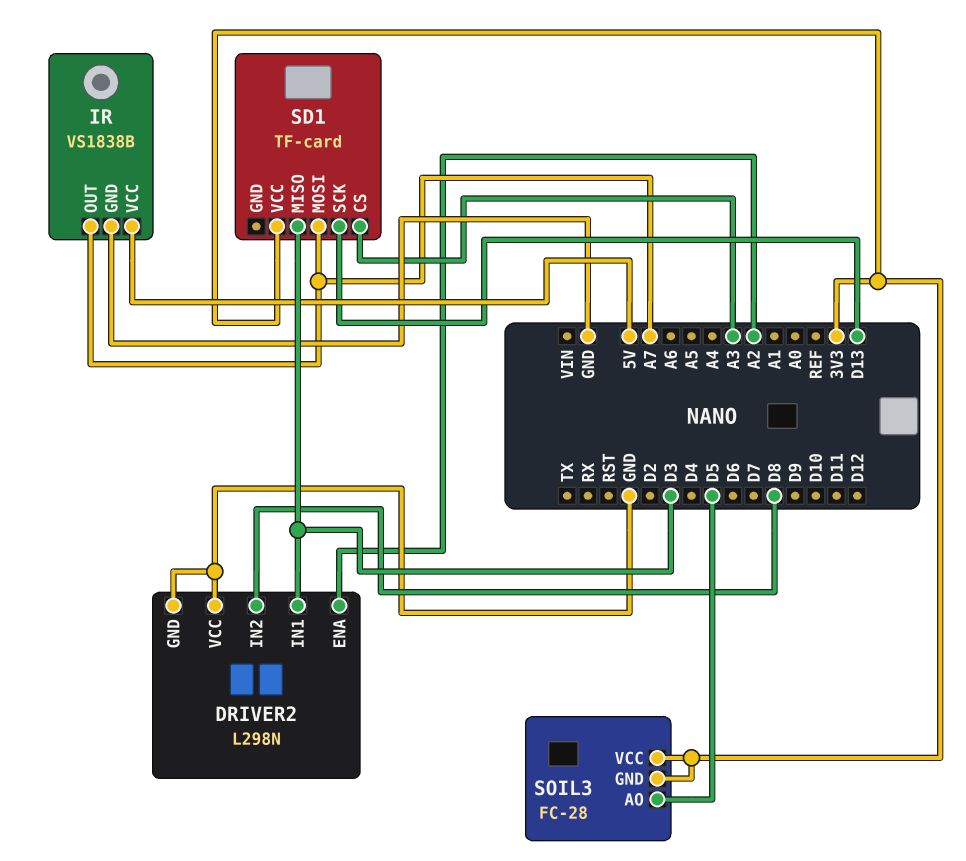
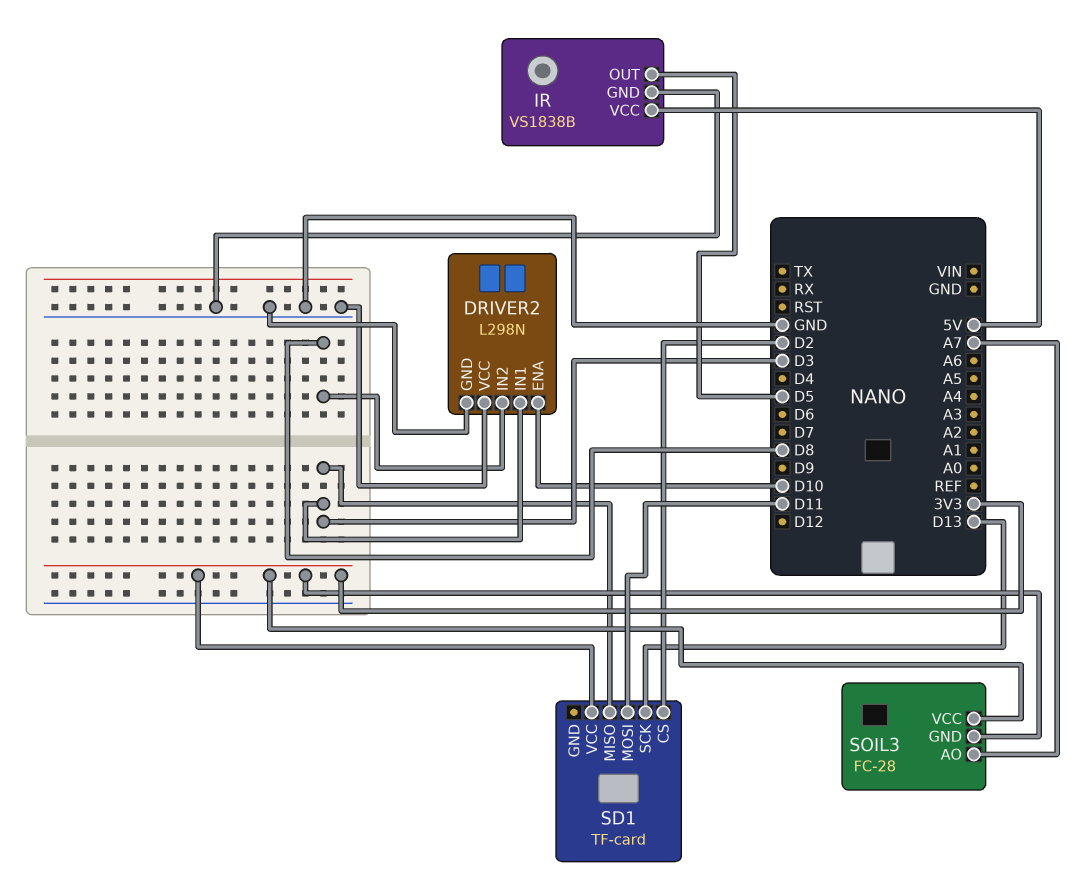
DRIVER2 pin ENA: A2 -> D10
IR pin OUT: A7 -> D5
SD1 pin CS: A3 -> D2
SD1 pin MOSI: A7 -> D11
SOIL3 pin AO: D5 -> A7

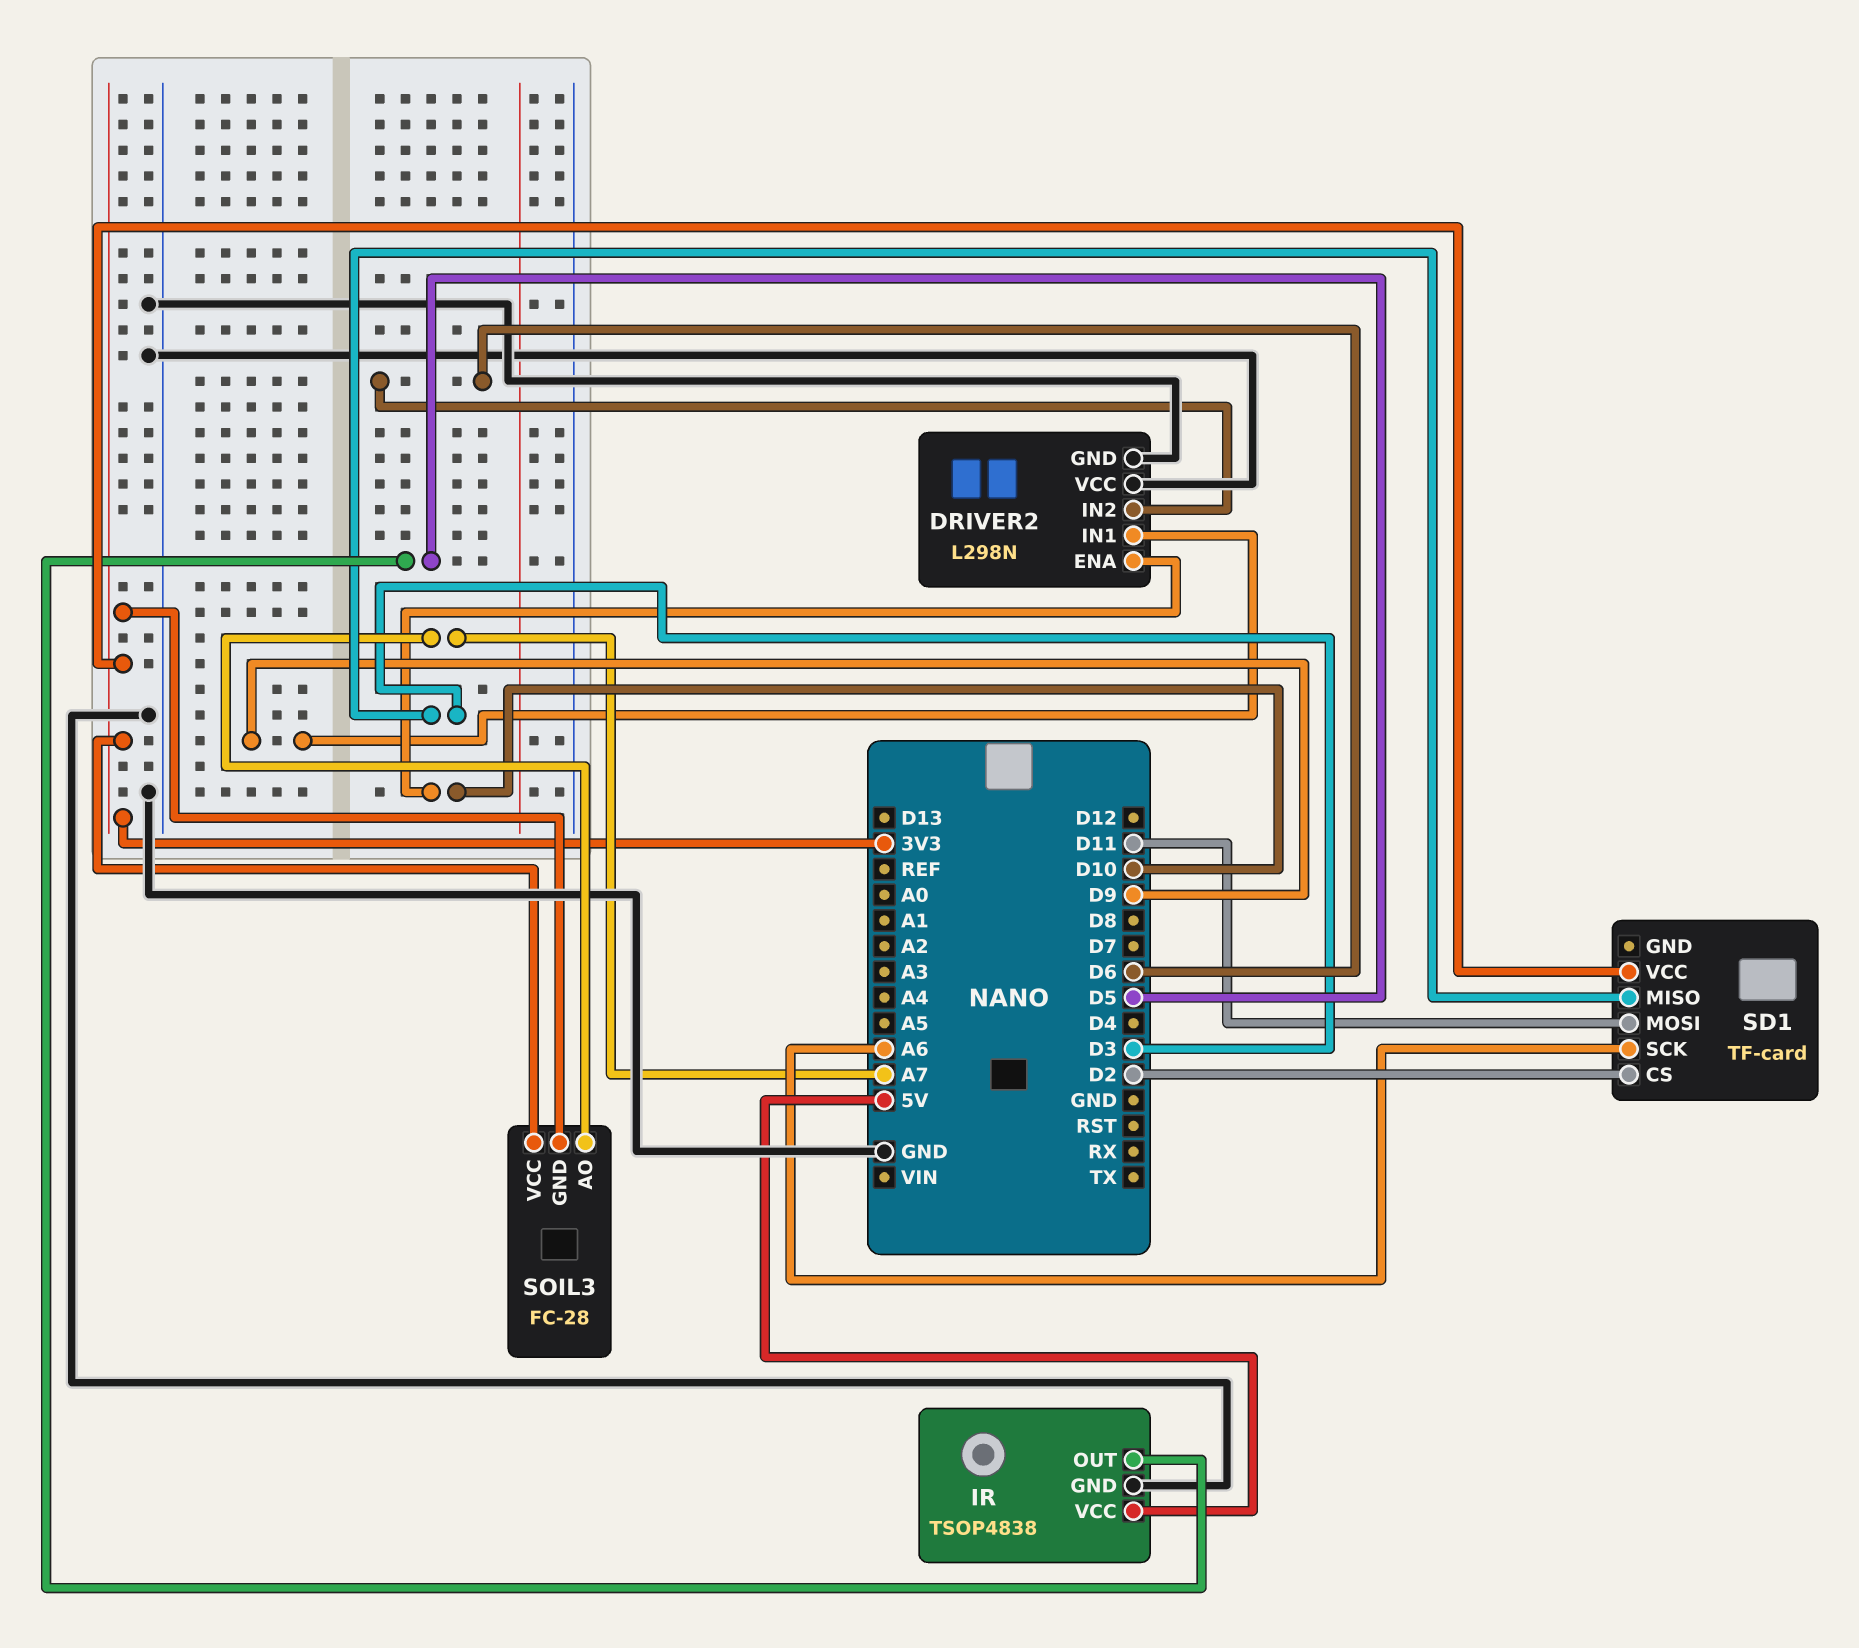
DRIVER2 pin IN1: D3 -> D9
DRIVER2 pin IN2: D8 -> D6
IR: VS1838B -> TSOP4838
SD1 pin SCK: D13 -> A6

